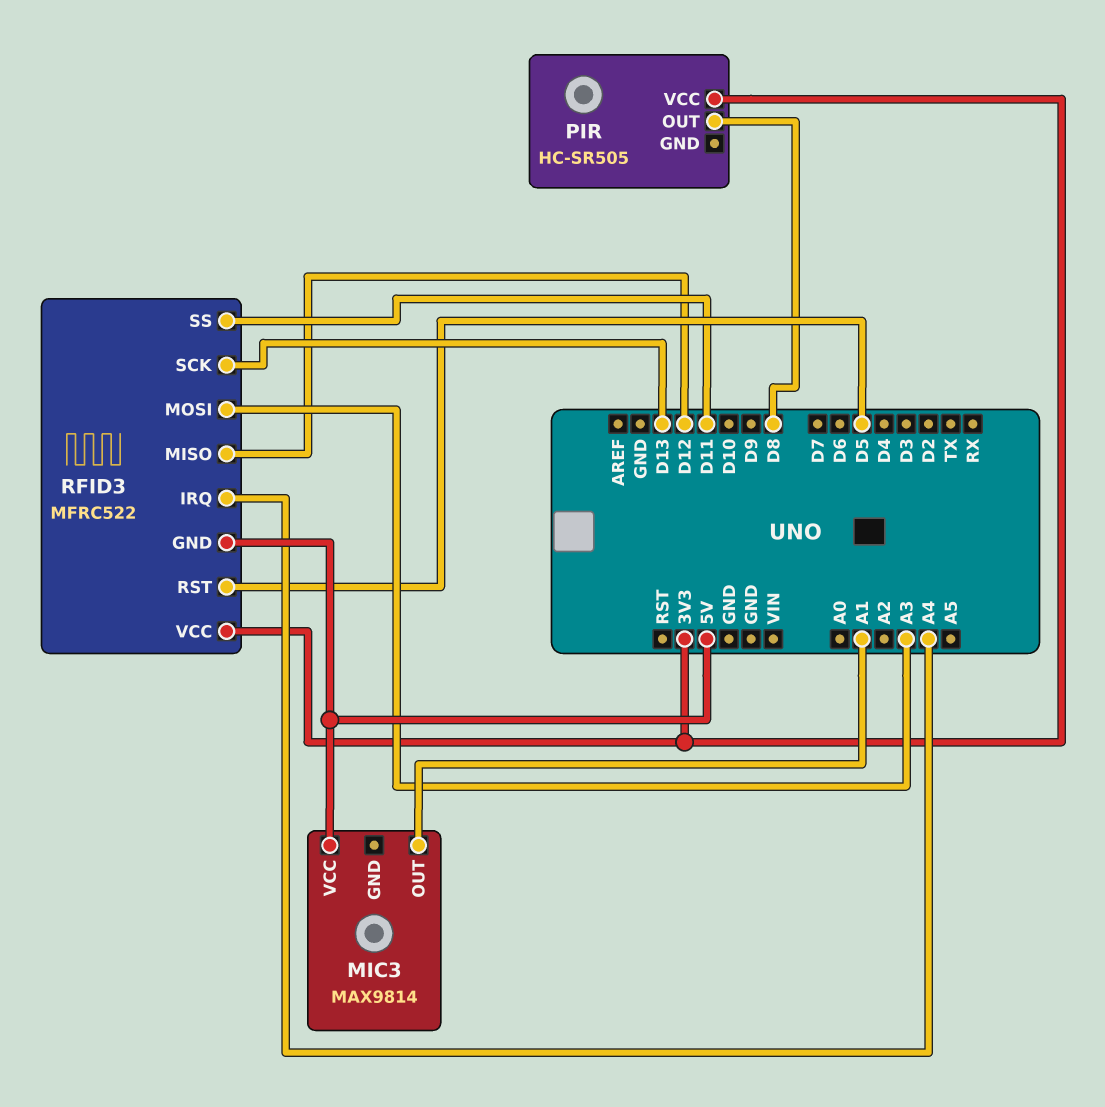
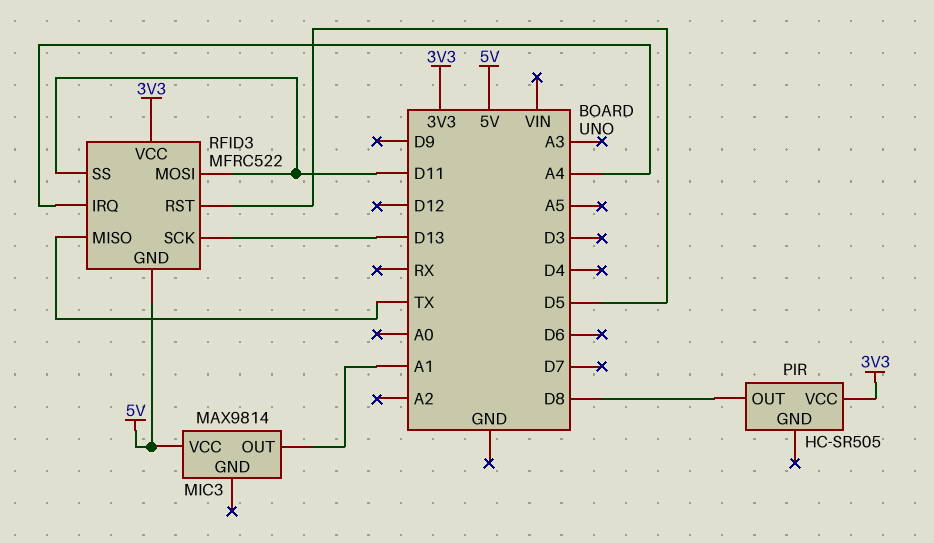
RFID3 pin MISO: D12 -> TX
RFID3 pin MOSI: A3 -> D11

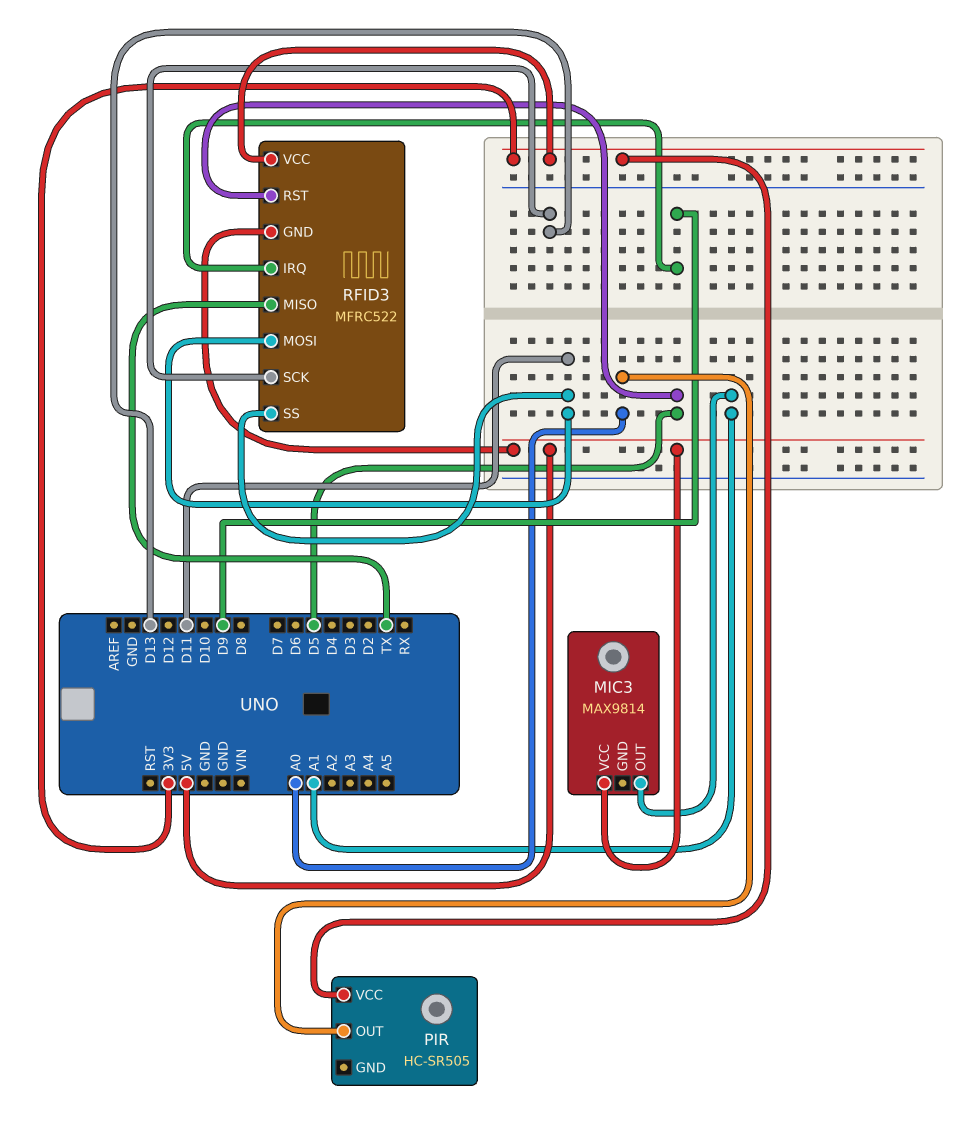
PIR pin OUT: D8 -> A0
RFID3 pin IRQ: A4 -> D9

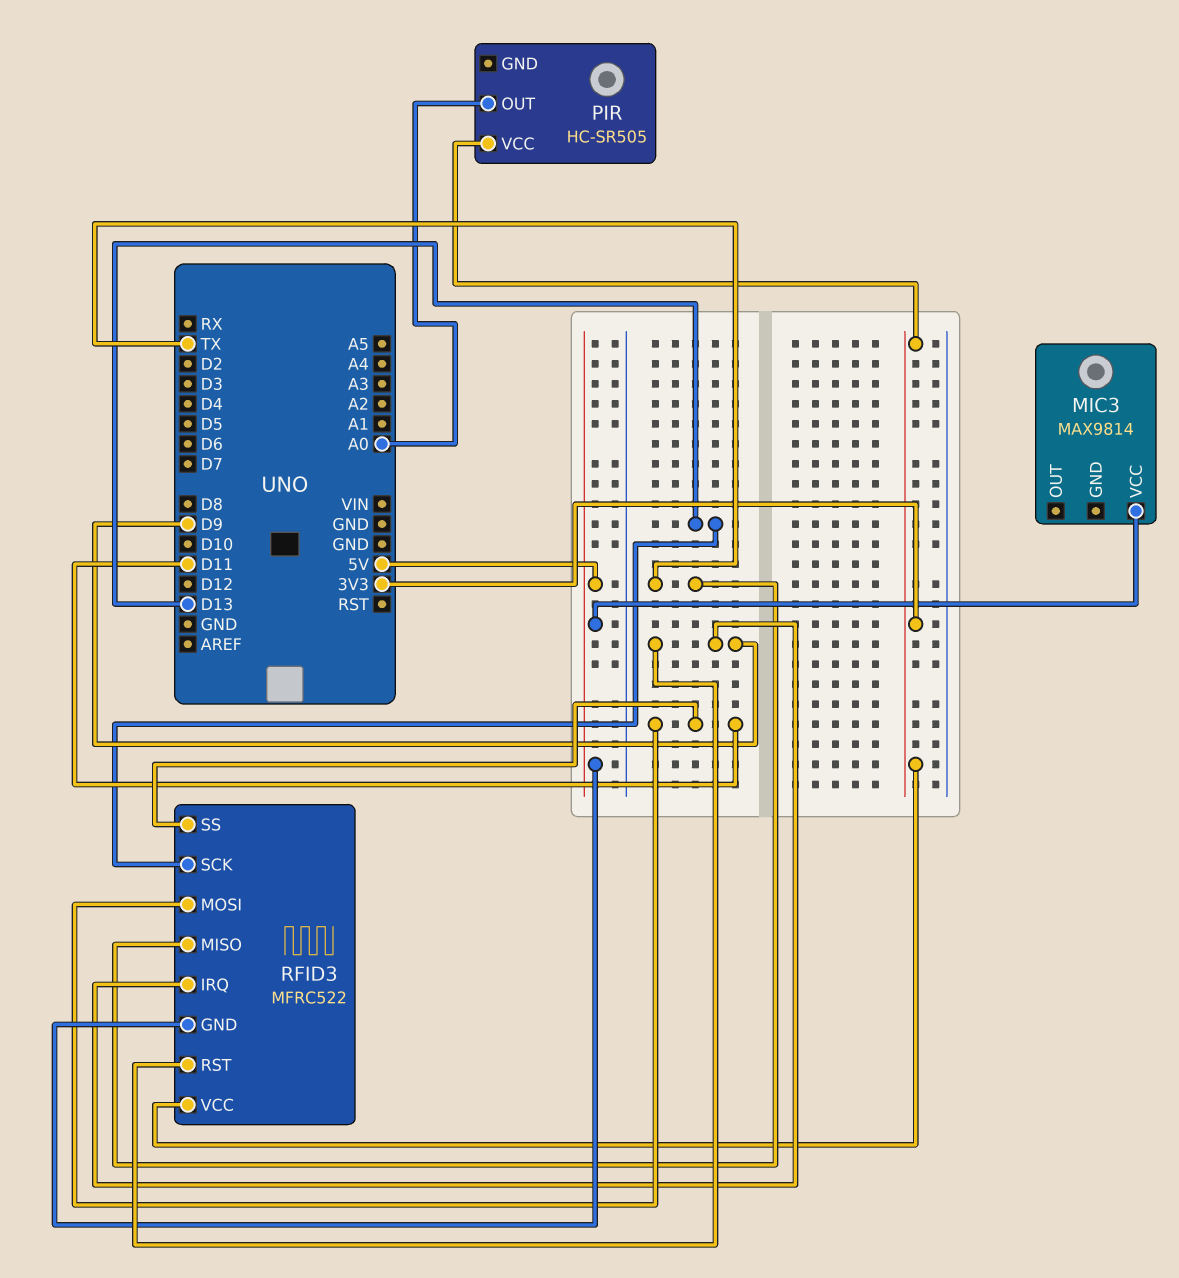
MIC3 pin OUT: A1 -> none
RFID3 pin RST: D5 -> D9

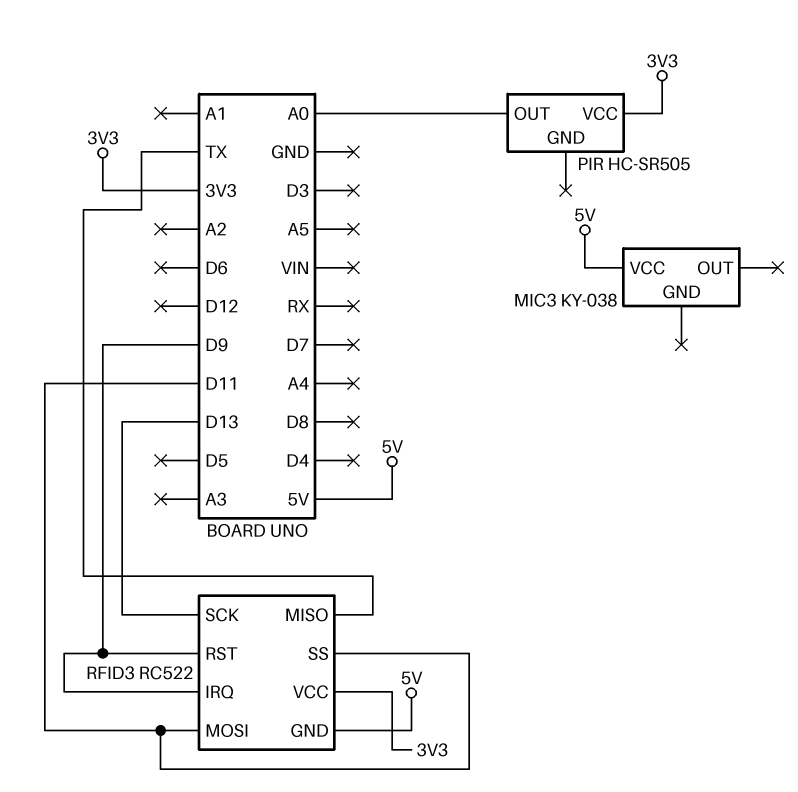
MIC3: MAX9814 -> KY-038
RFID3: MFRC522 -> RC522

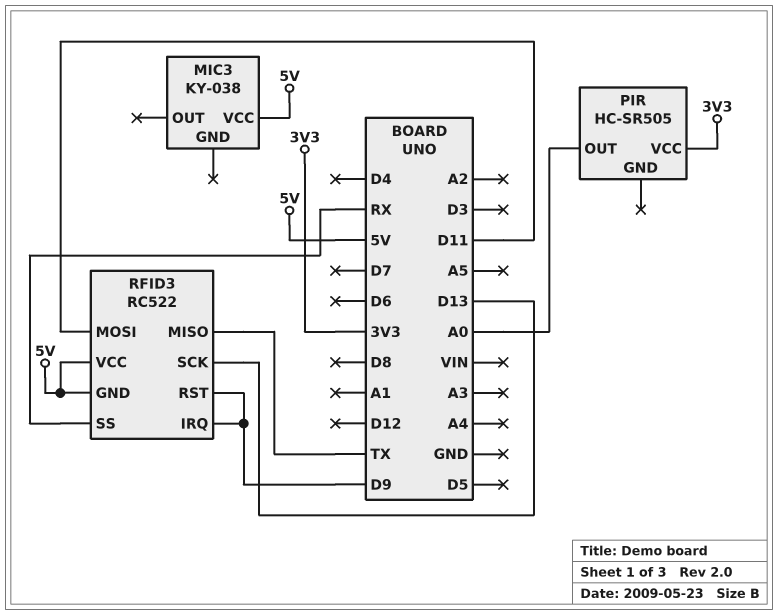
RFID3 pin SS: D11 -> RX
RFID3 pin VCC: 3V3 -> 5V

